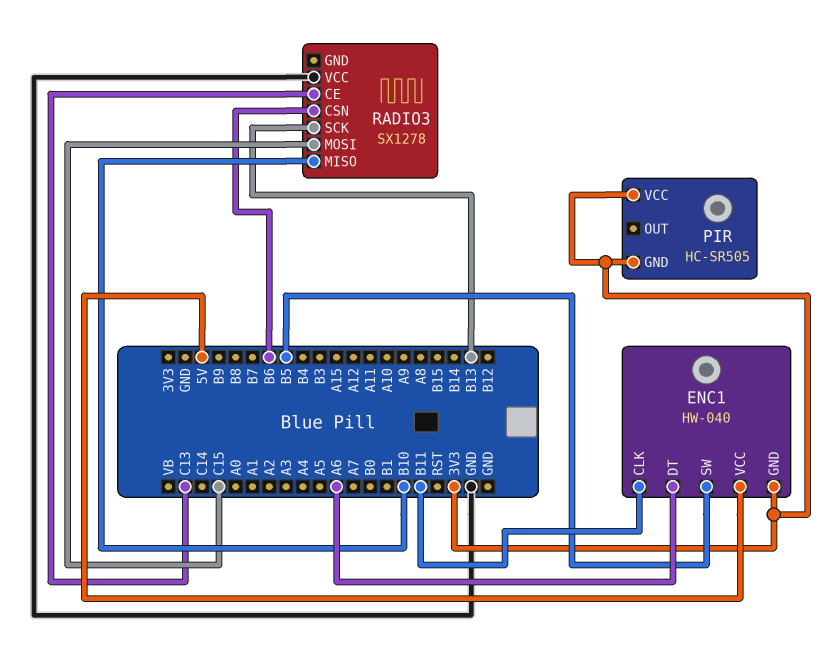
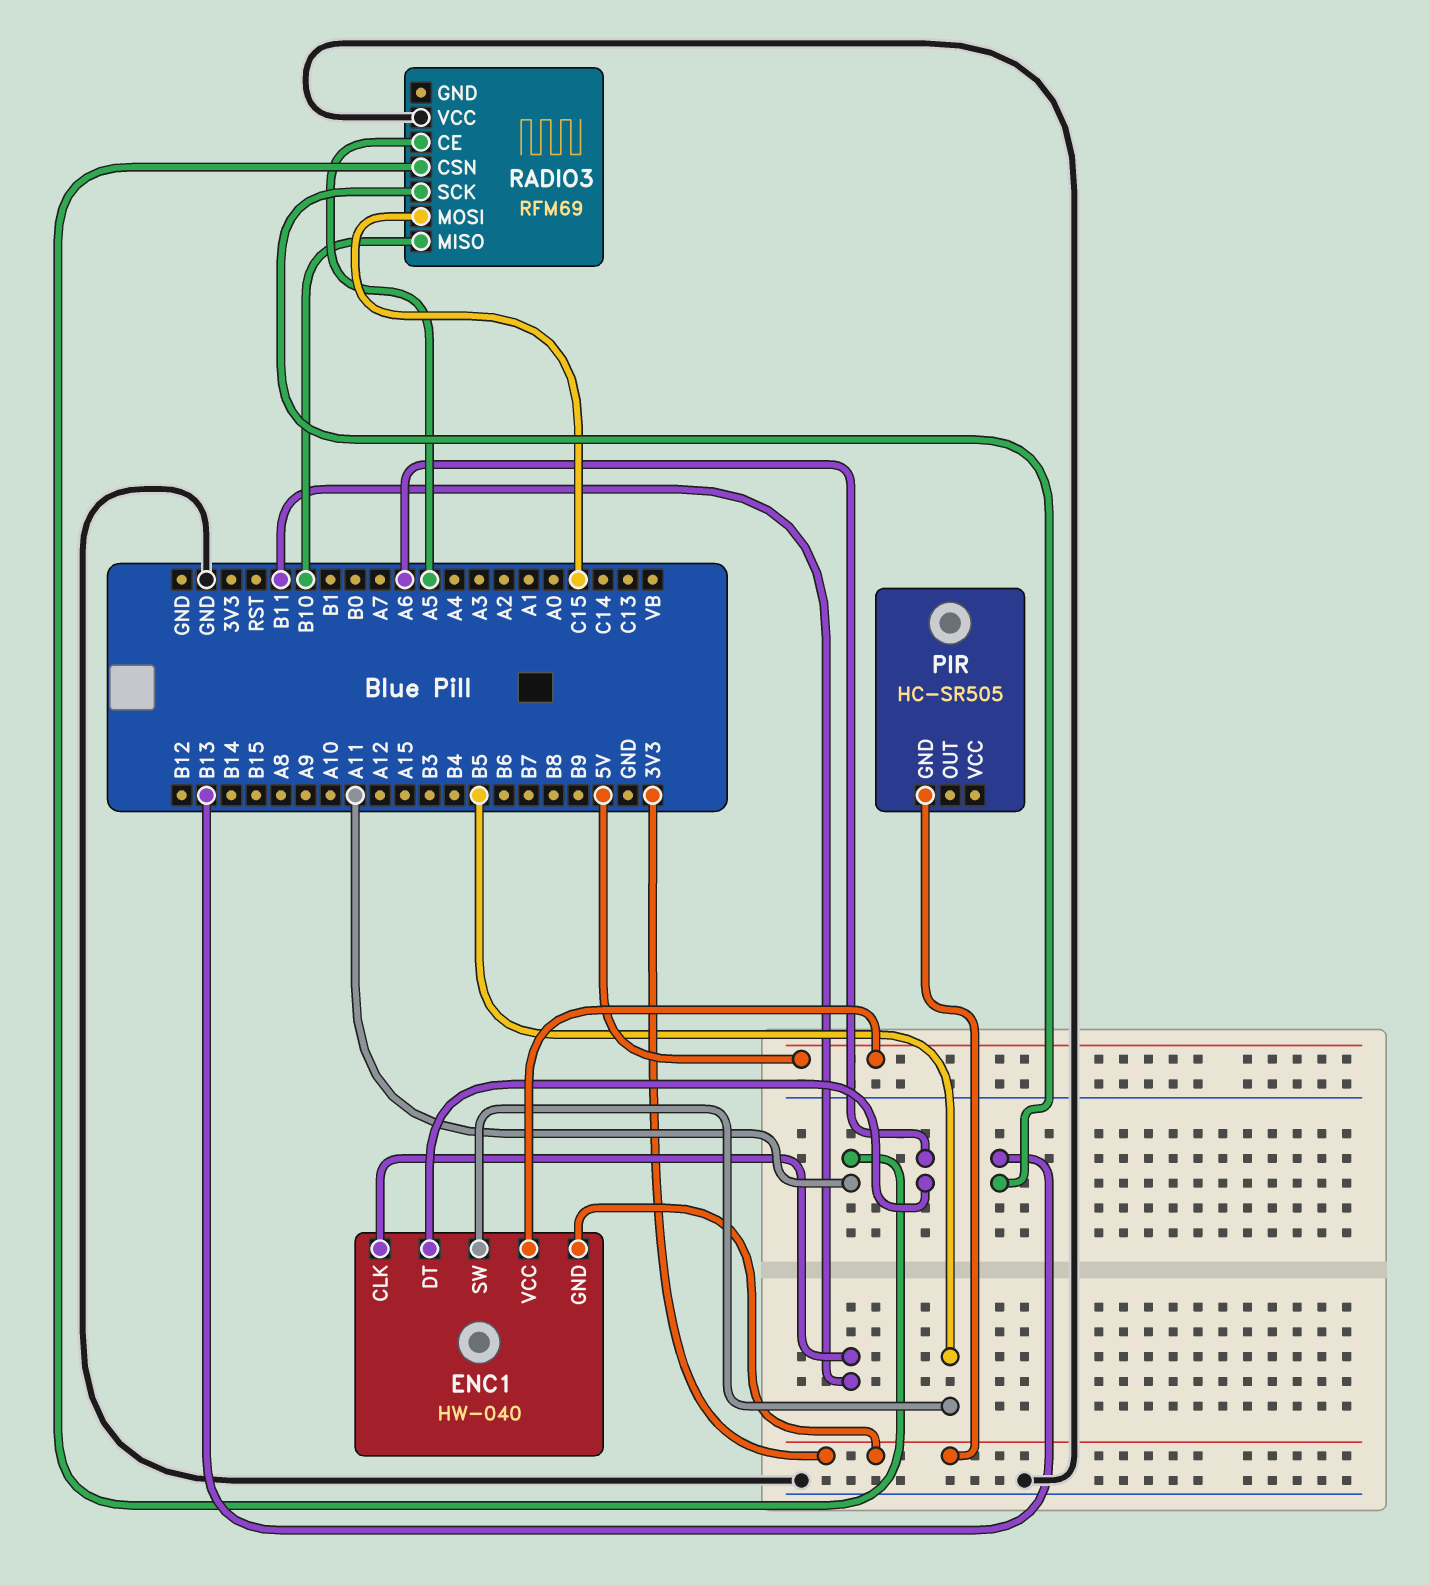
PIR pin VCC: 3V3 -> none
RADIO3: SX1278 -> RFM69
RADIO3 pin CE: C13 -> A5
RADIO3 pin CSN: B6 -> A11

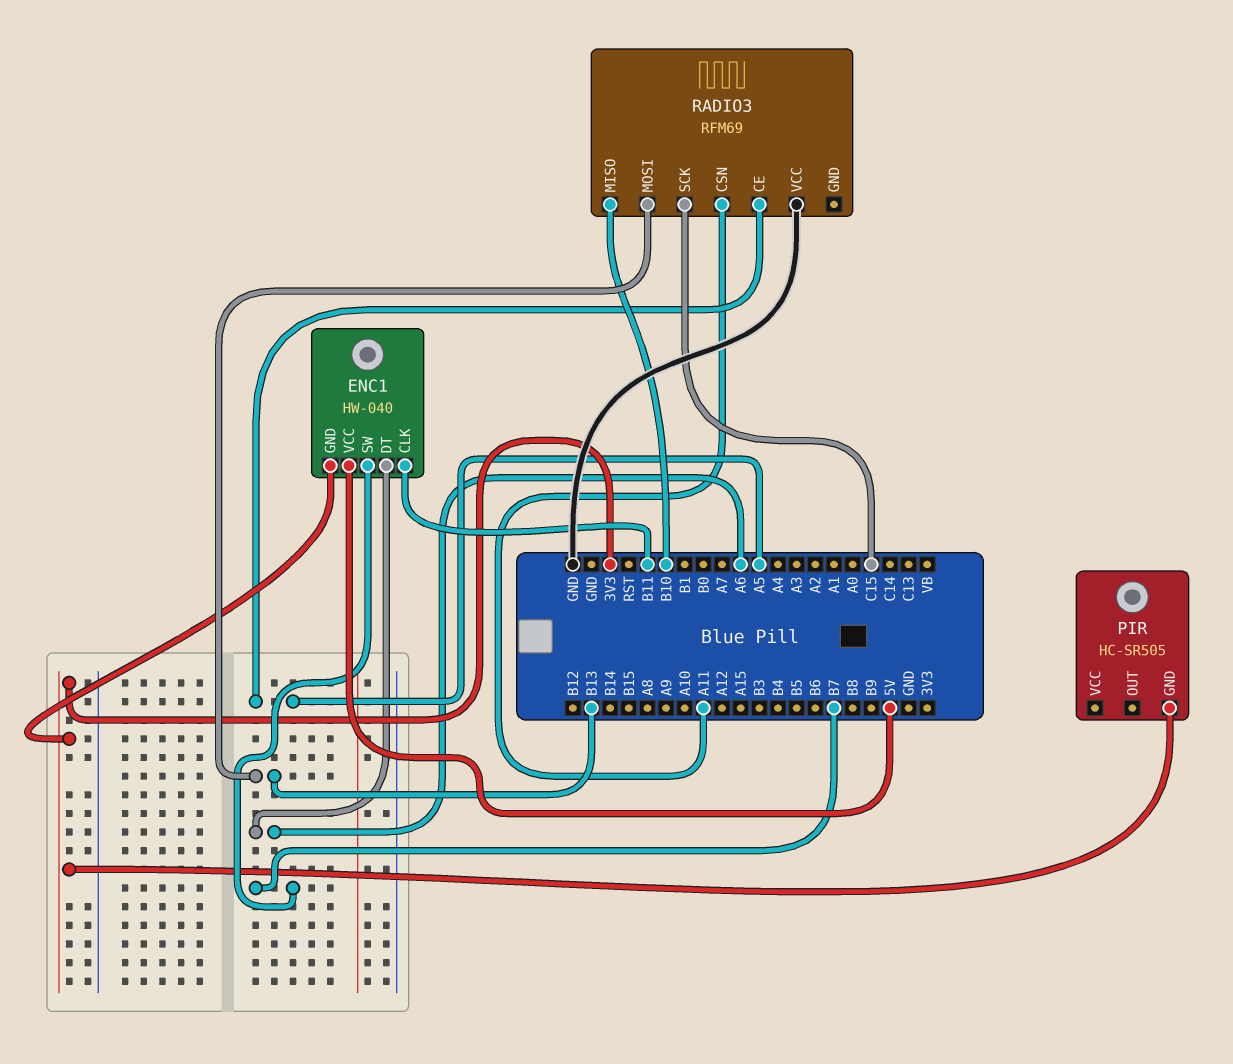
ENC1 pin SW: B5 -> B7
RADIO3 pin MOSI: C15 -> B13
RADIO3 pin SCK: B13 -> C15

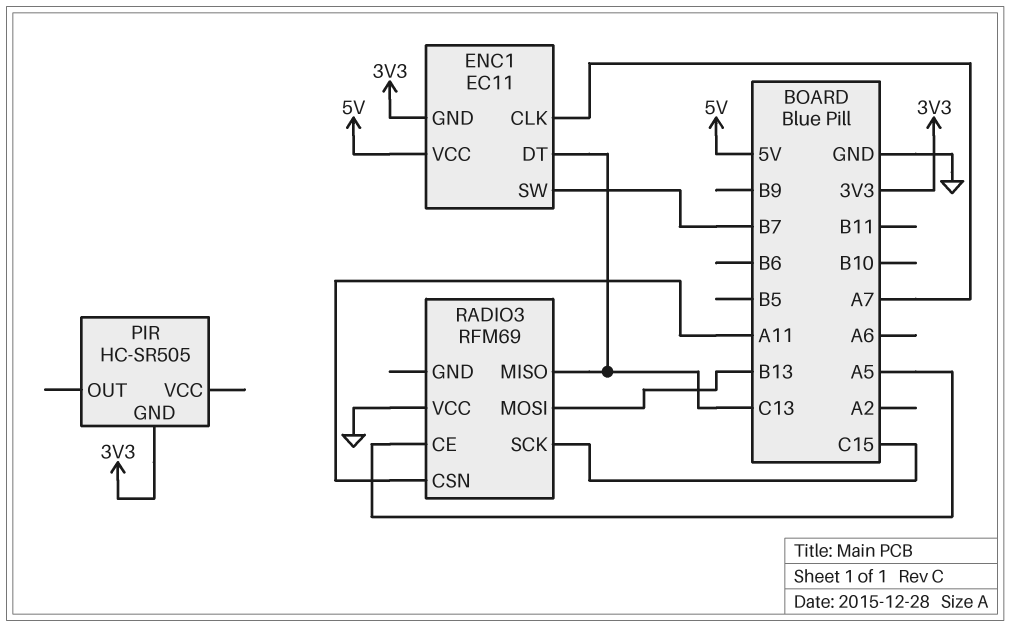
ENC1: HW-040 -> EC11
ENC1 pin CLK: B11 -> A7
ENC1 pin DT: A6 -> C13
RADIO3 pin MISO: B10 -> C13

